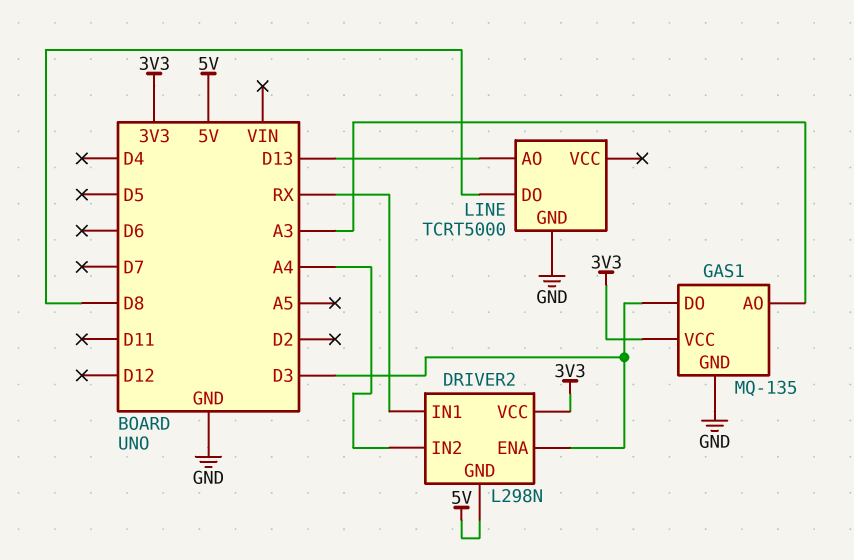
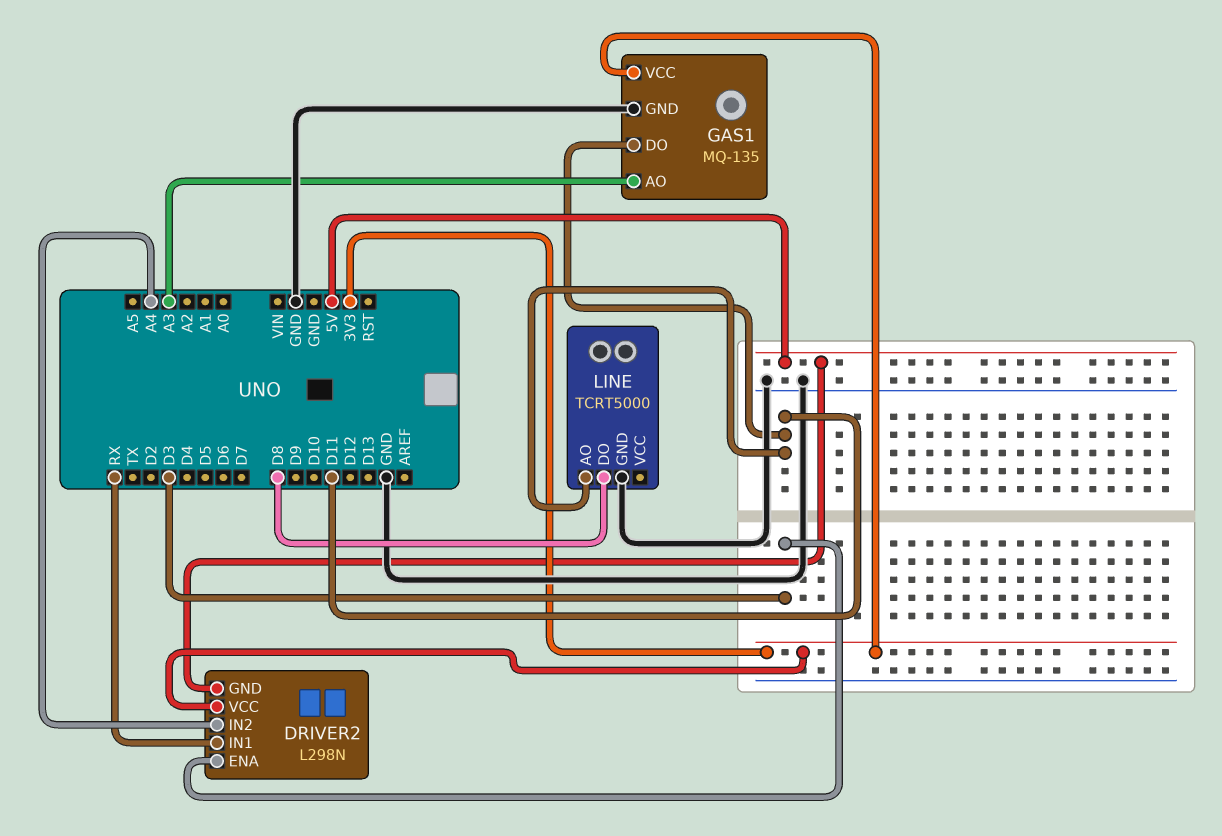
GAS1 pin DO: D3 -> D11
LINE pin AO: D13 -> D11

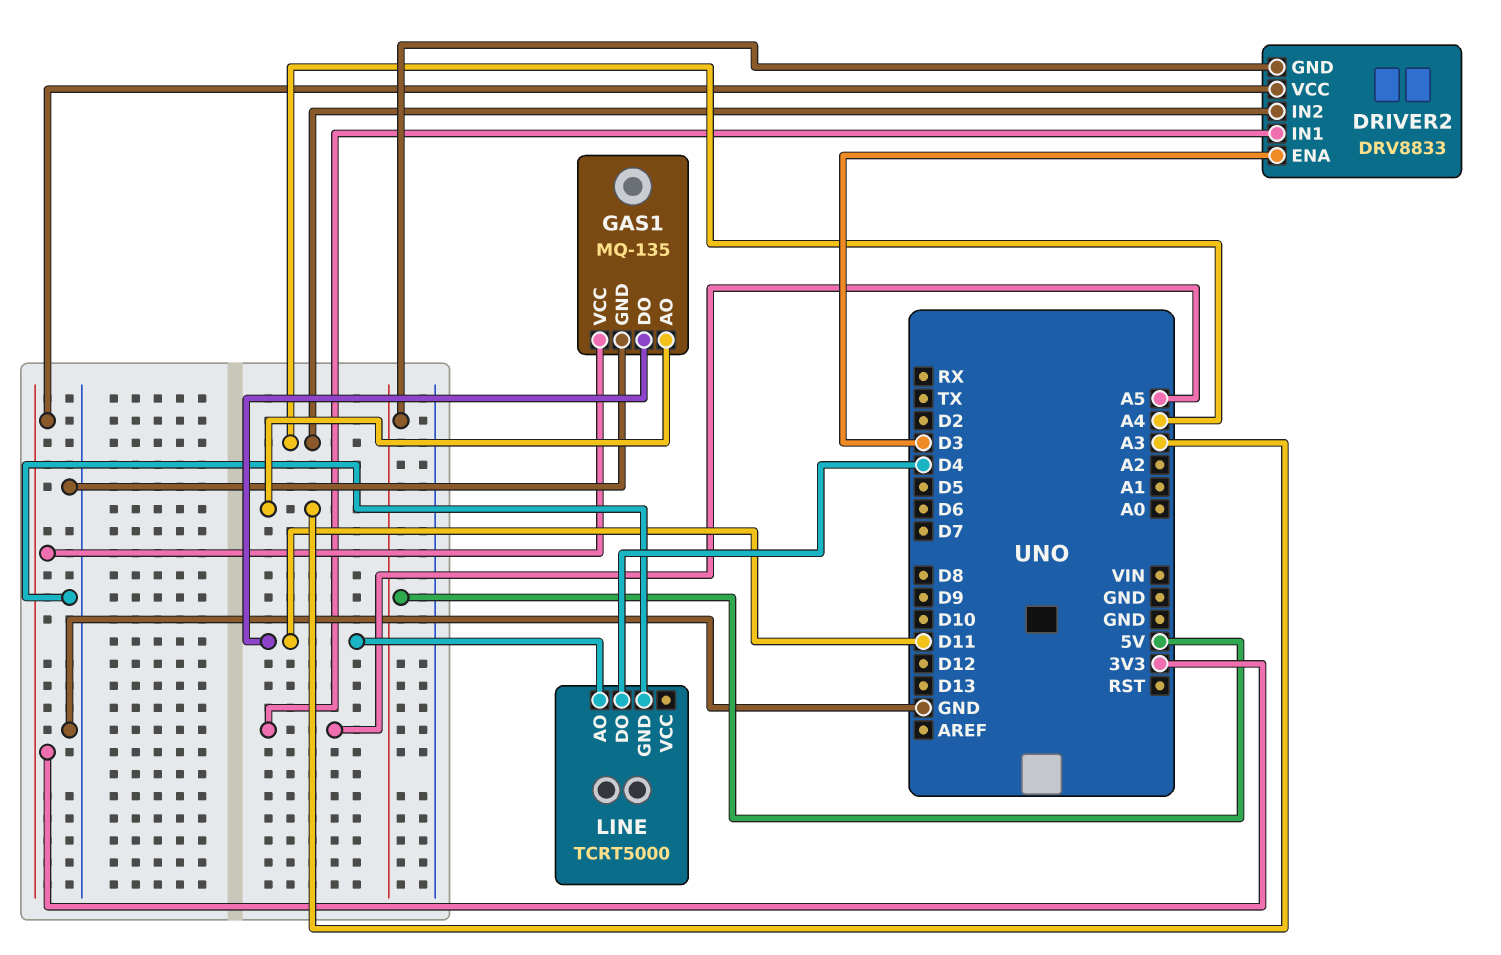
DRIVER2: L298N -> DRV8833
DRIVER2 pin IN1: RX -> A5
LINE pin DO: D8 -> D4

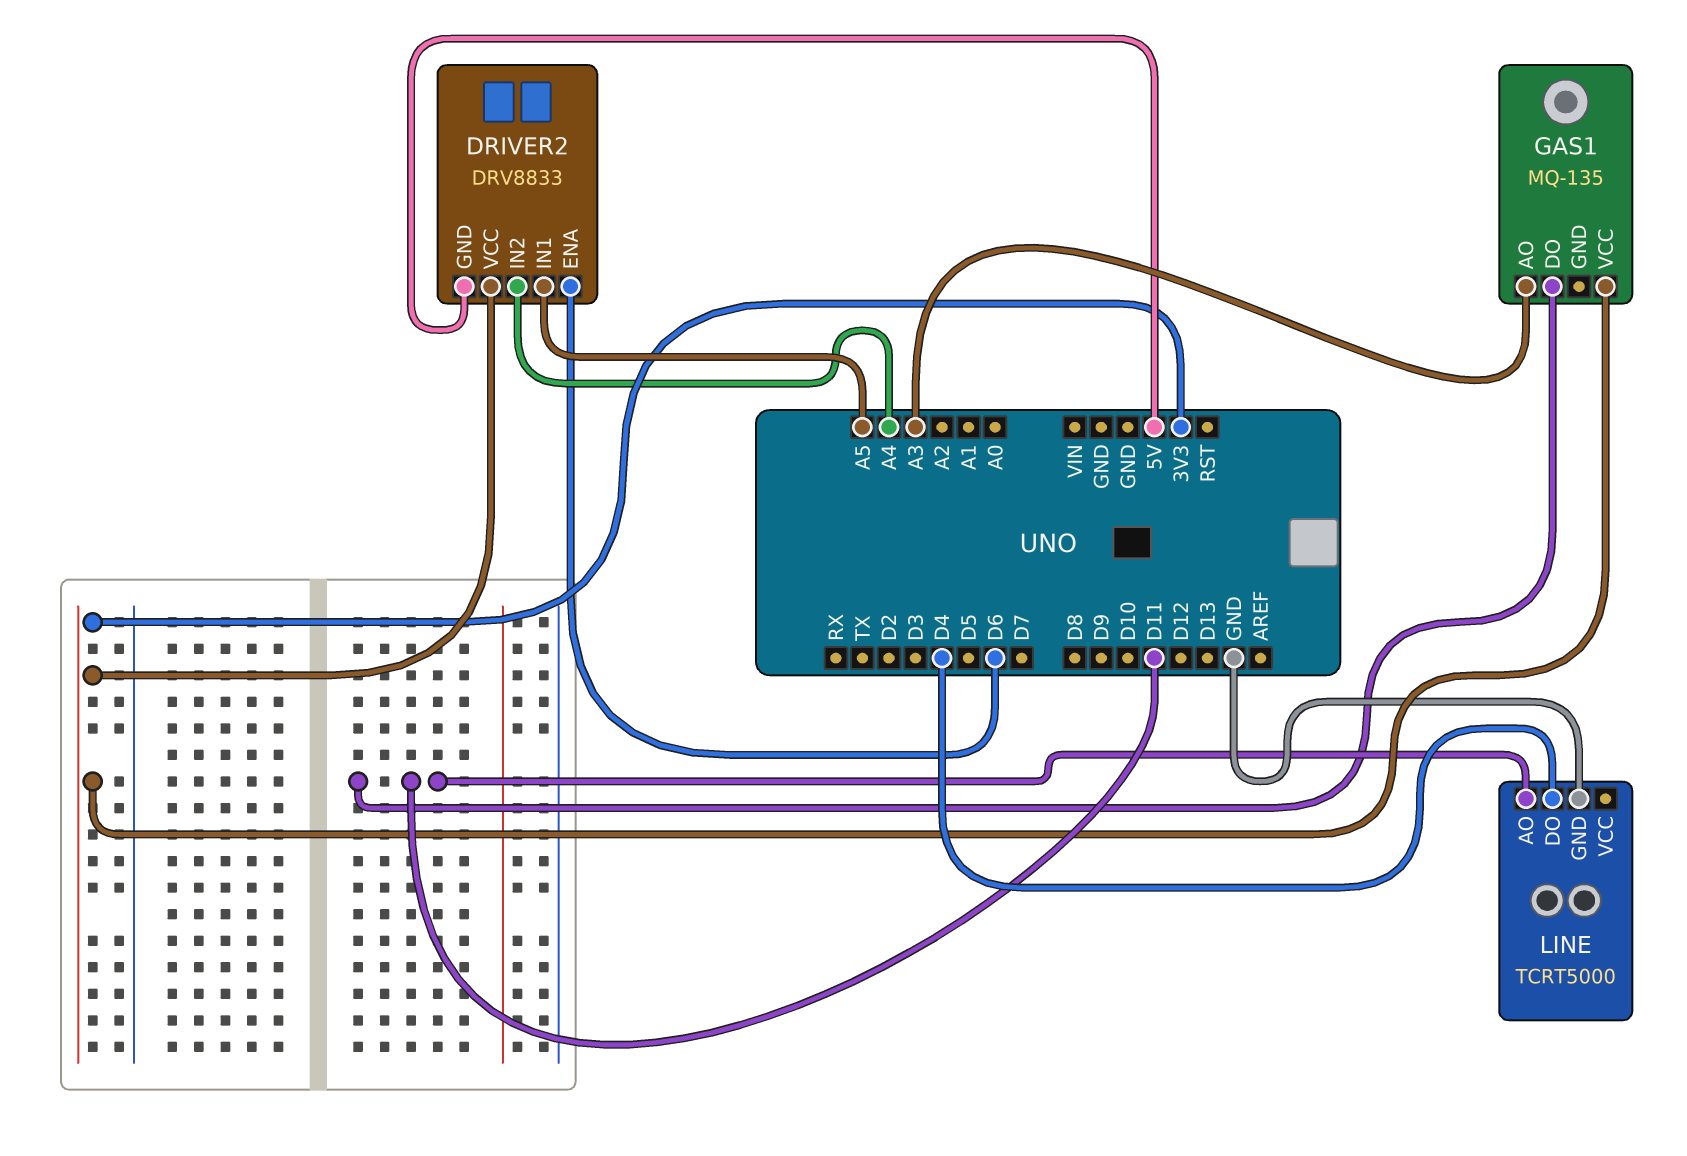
DRIVER2 pin ENA: D3 -> D6
GAS1 pin GND: GND -> none

